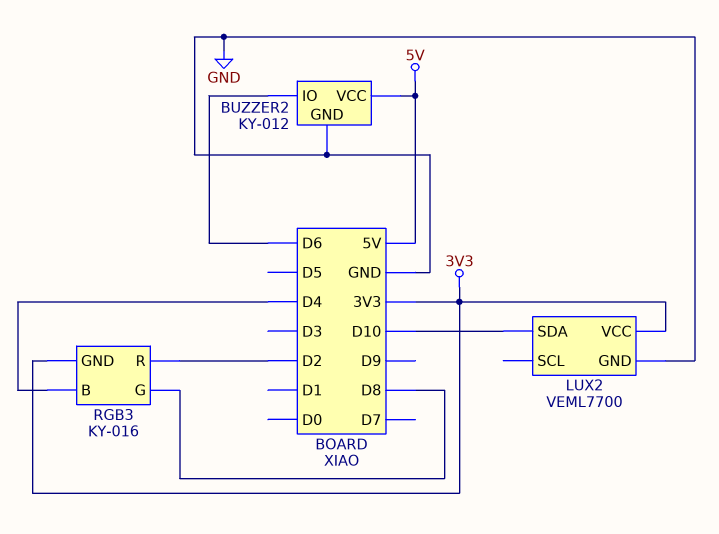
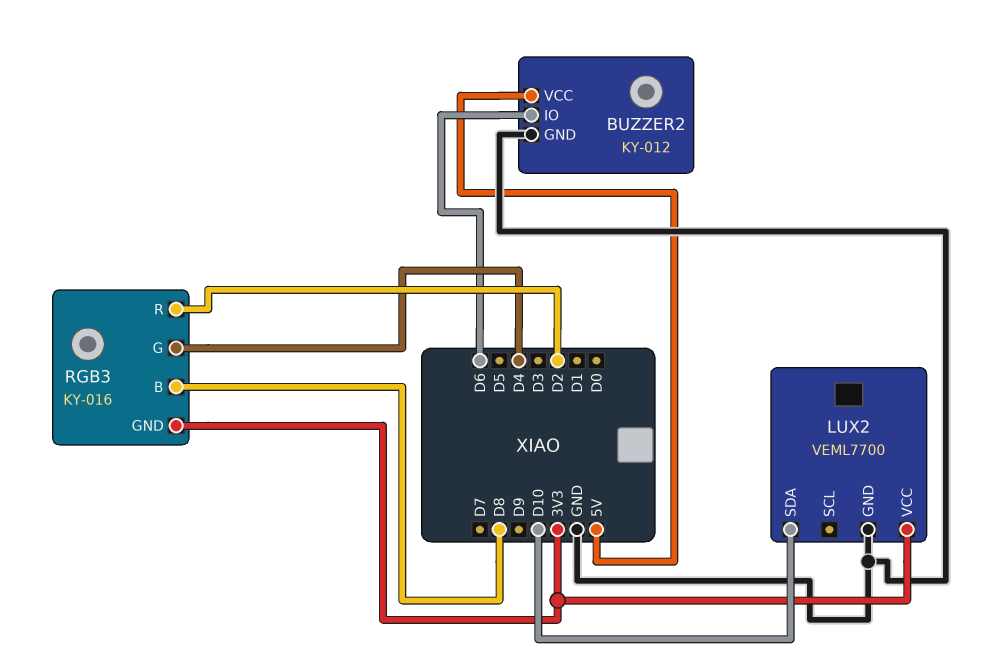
RGB3 pin B: D4 -> D8
RGB3 pin G: D8 -> D4

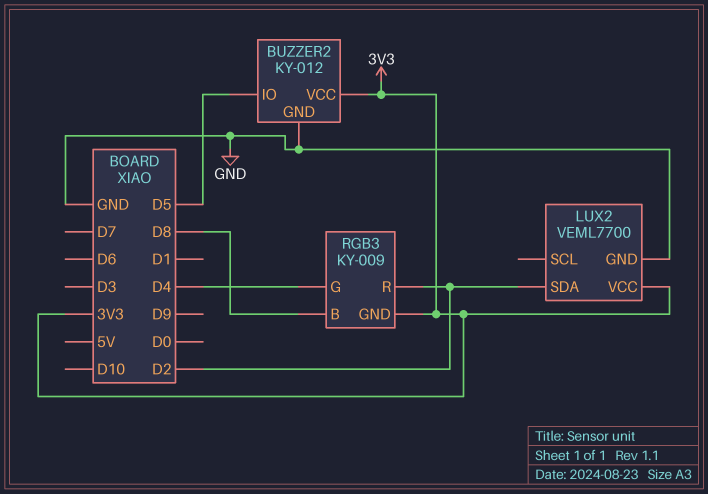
BUZZER2 pin IO: D6 -> D5
BUZZER2 pin VCC: 5V -> 3V3
LUX2 pin SDA: D10 -> D2
RGB3: KY-016 -> KY-009

